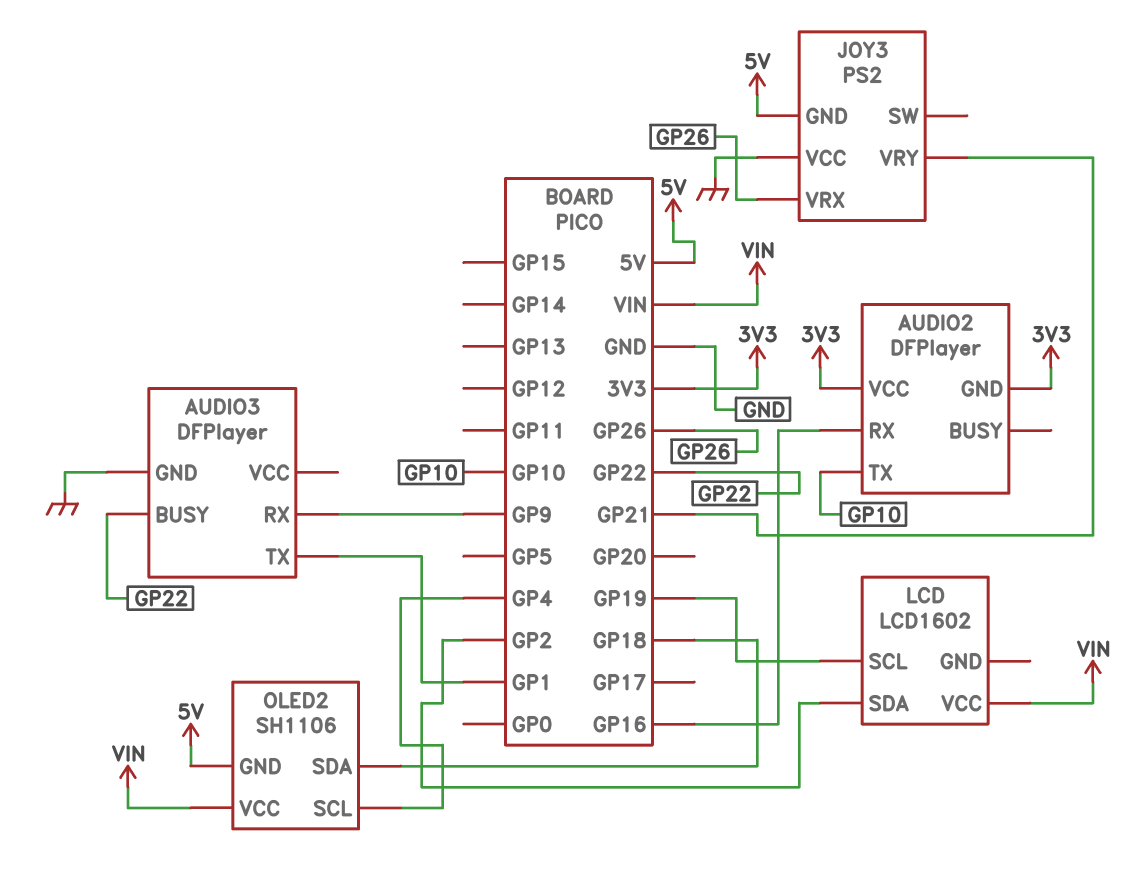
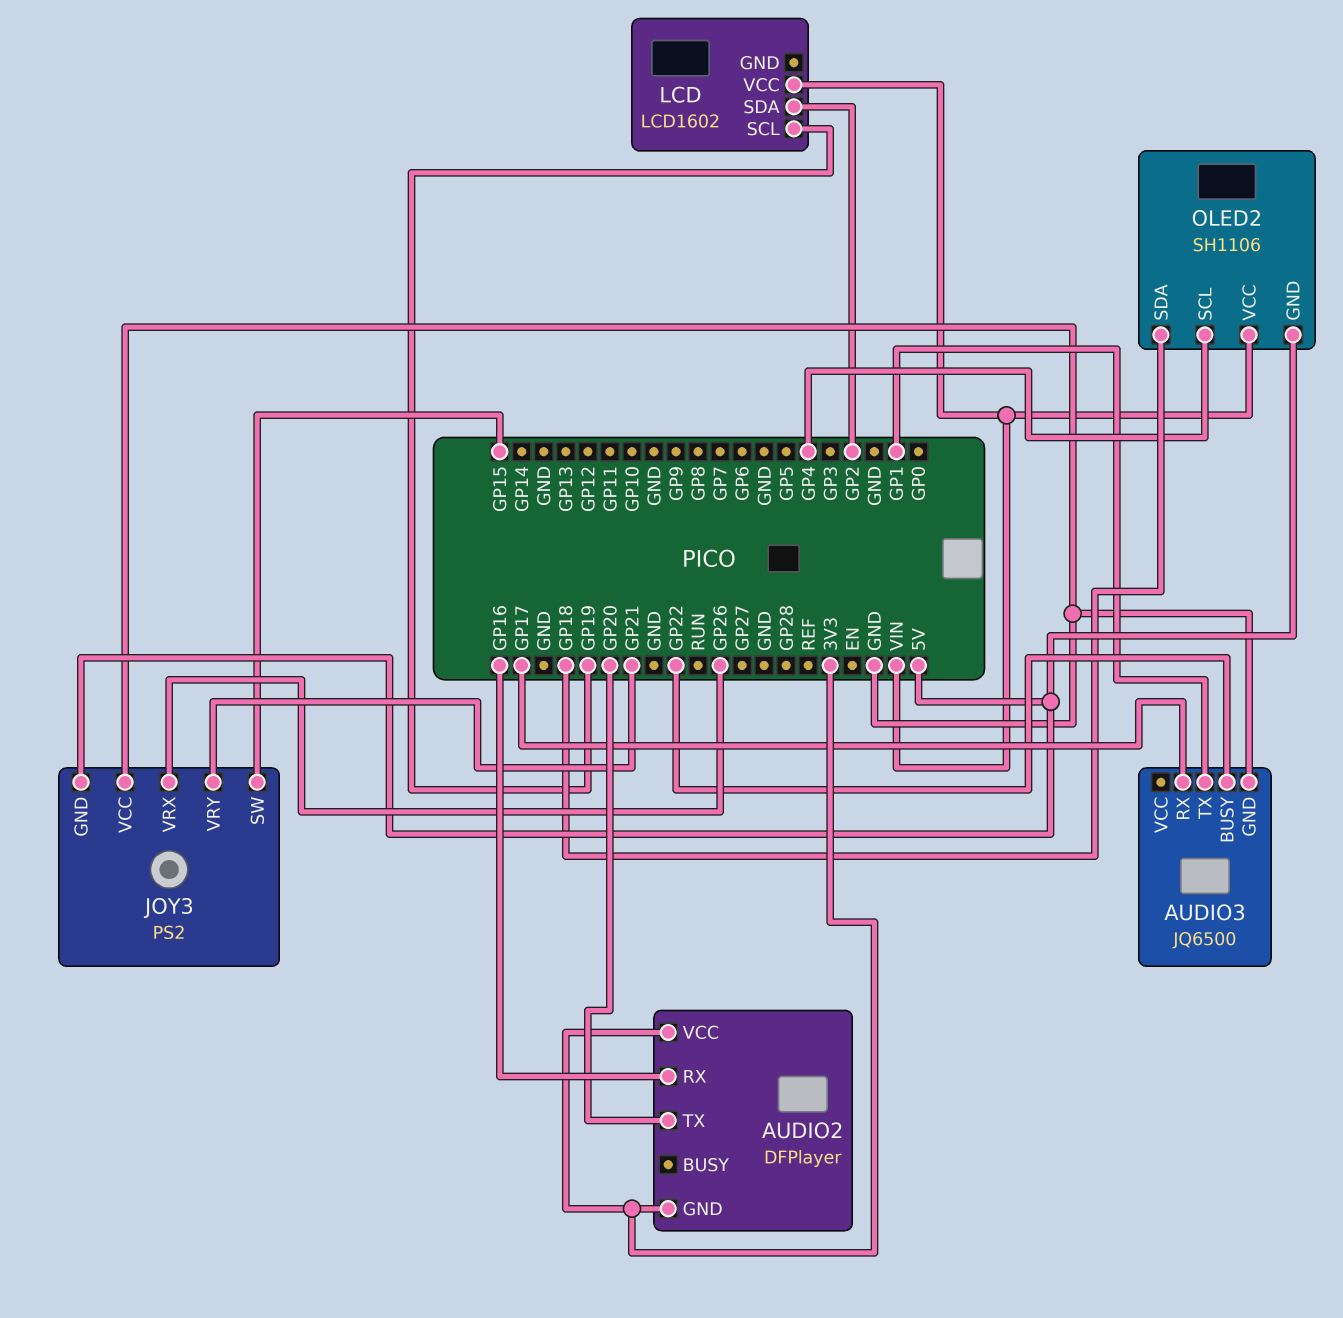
AUDIO2 pin TX: GP10 -> GP20
AUDIO3: DFPlayer -> JQ6500
AUDIO3 pin RX: GP9 -> GP17
JOY3 pin SW: none -> GP15

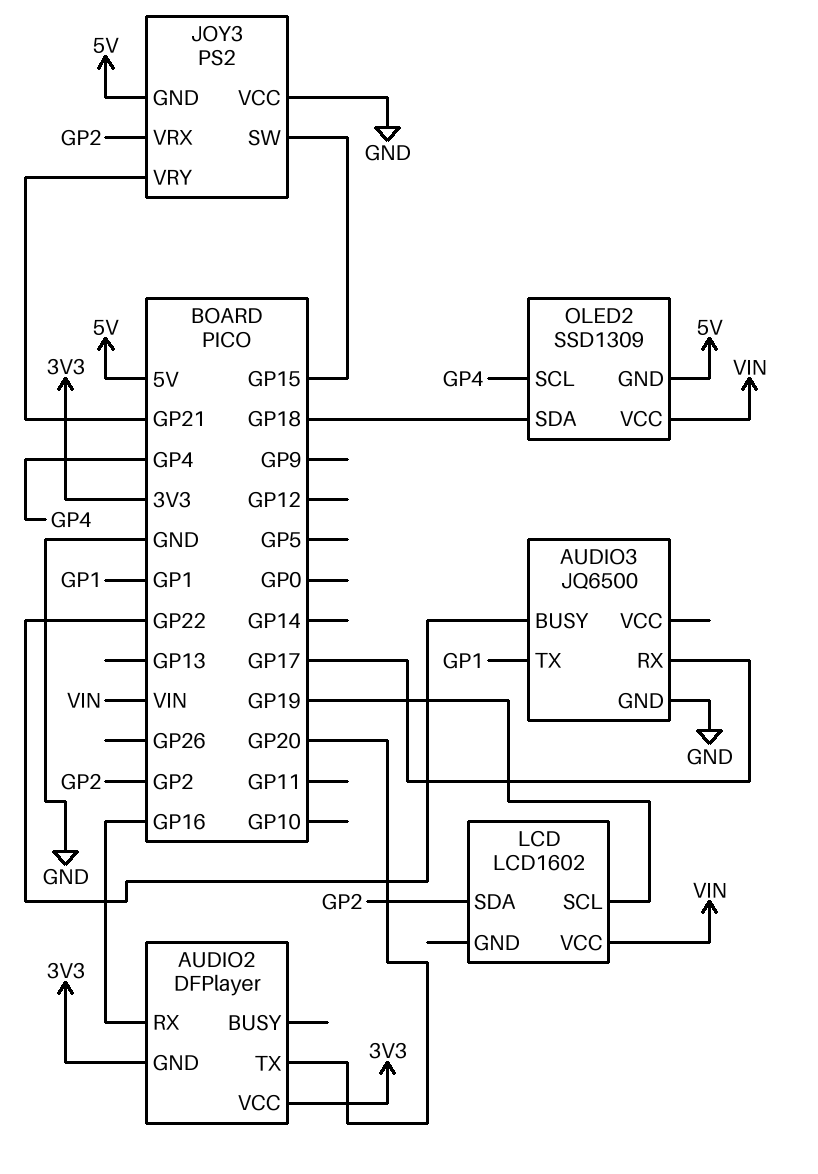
JOY3 pin VRX: GP26 -> GP2
OLED2: SH1106 -> SSD1309

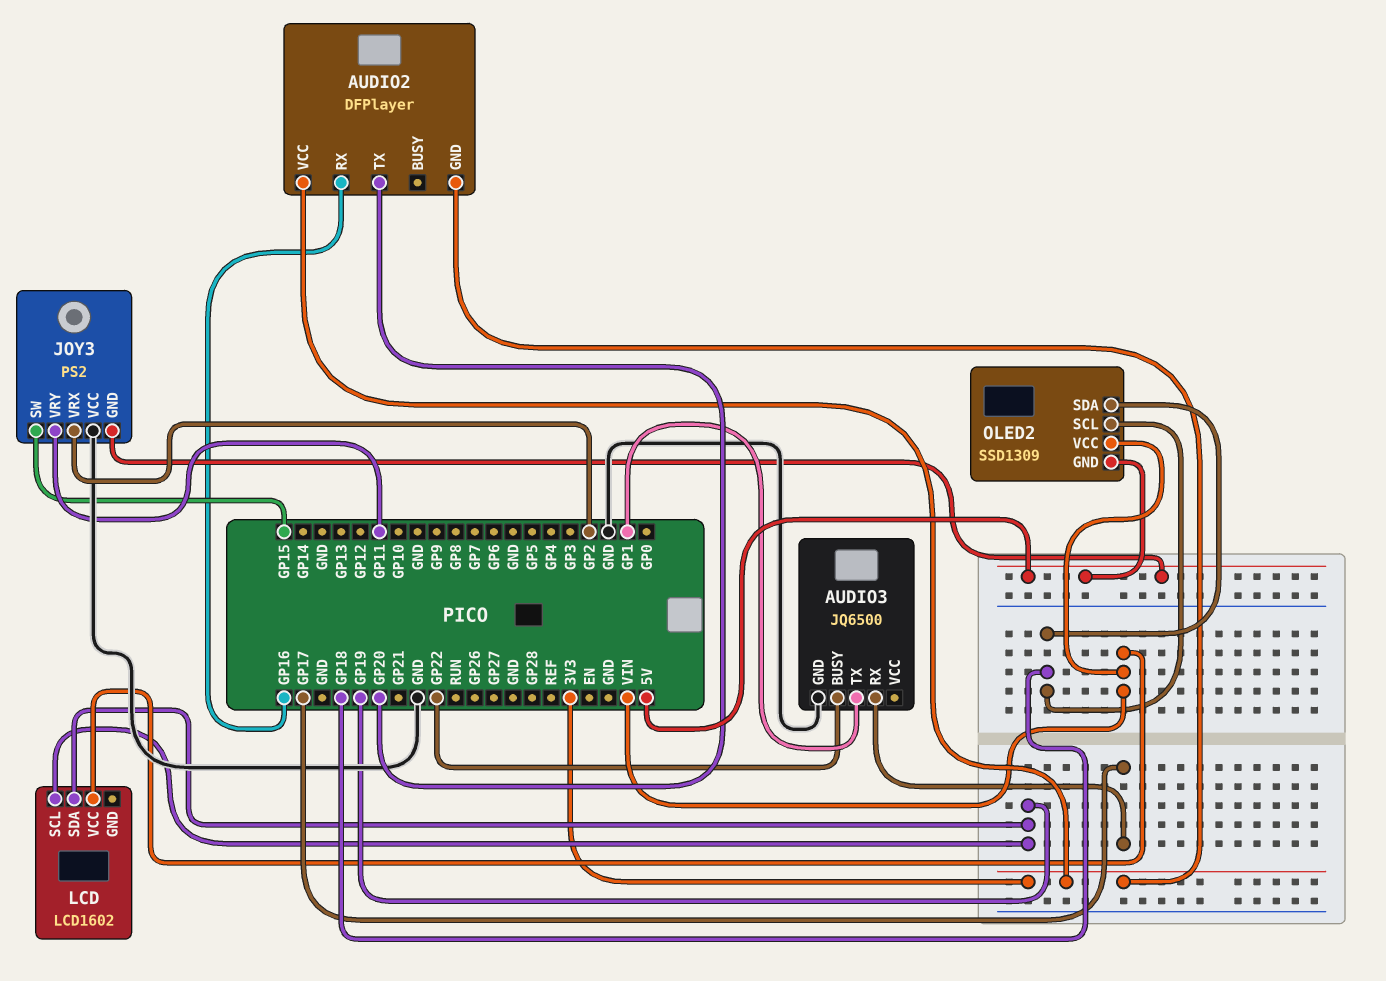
JOY3 pin VRY: GP21 -> GP11
LCD pin SDA: GP2 -> GP19
OLED2 pin SCL: GP4 -> GP18

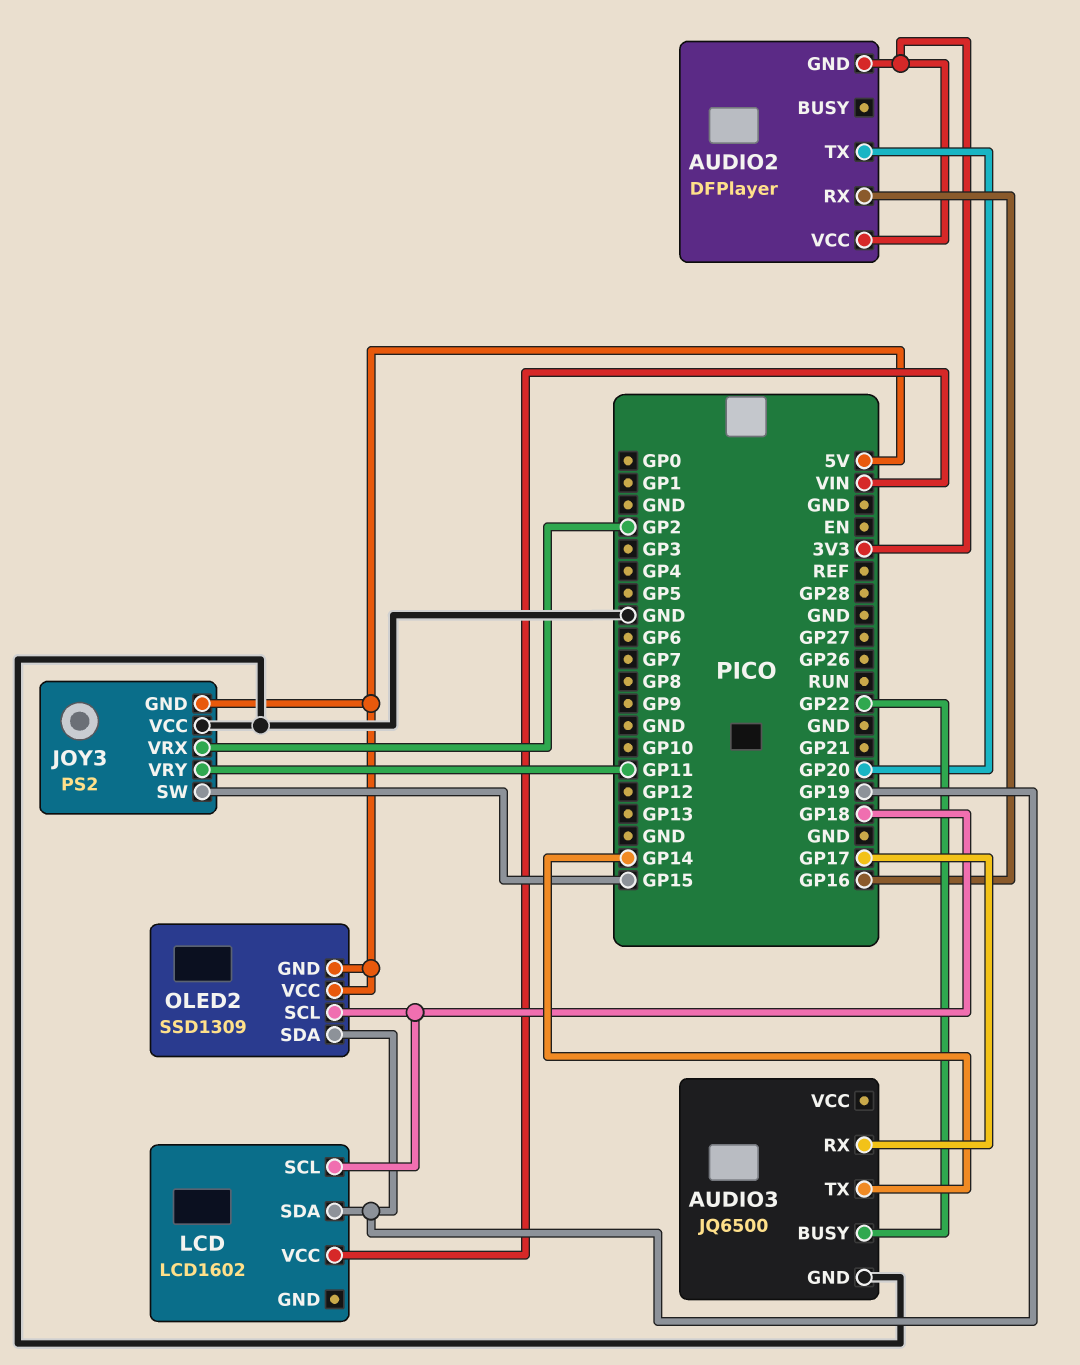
AUDIO3 pin TX: GP1 -> GP14
LCD pin SCL: GP19 -> GP18
OLED2 pin SDA: GP18 -> GP19
OLED2 pin VCC: VIN -> 5V

